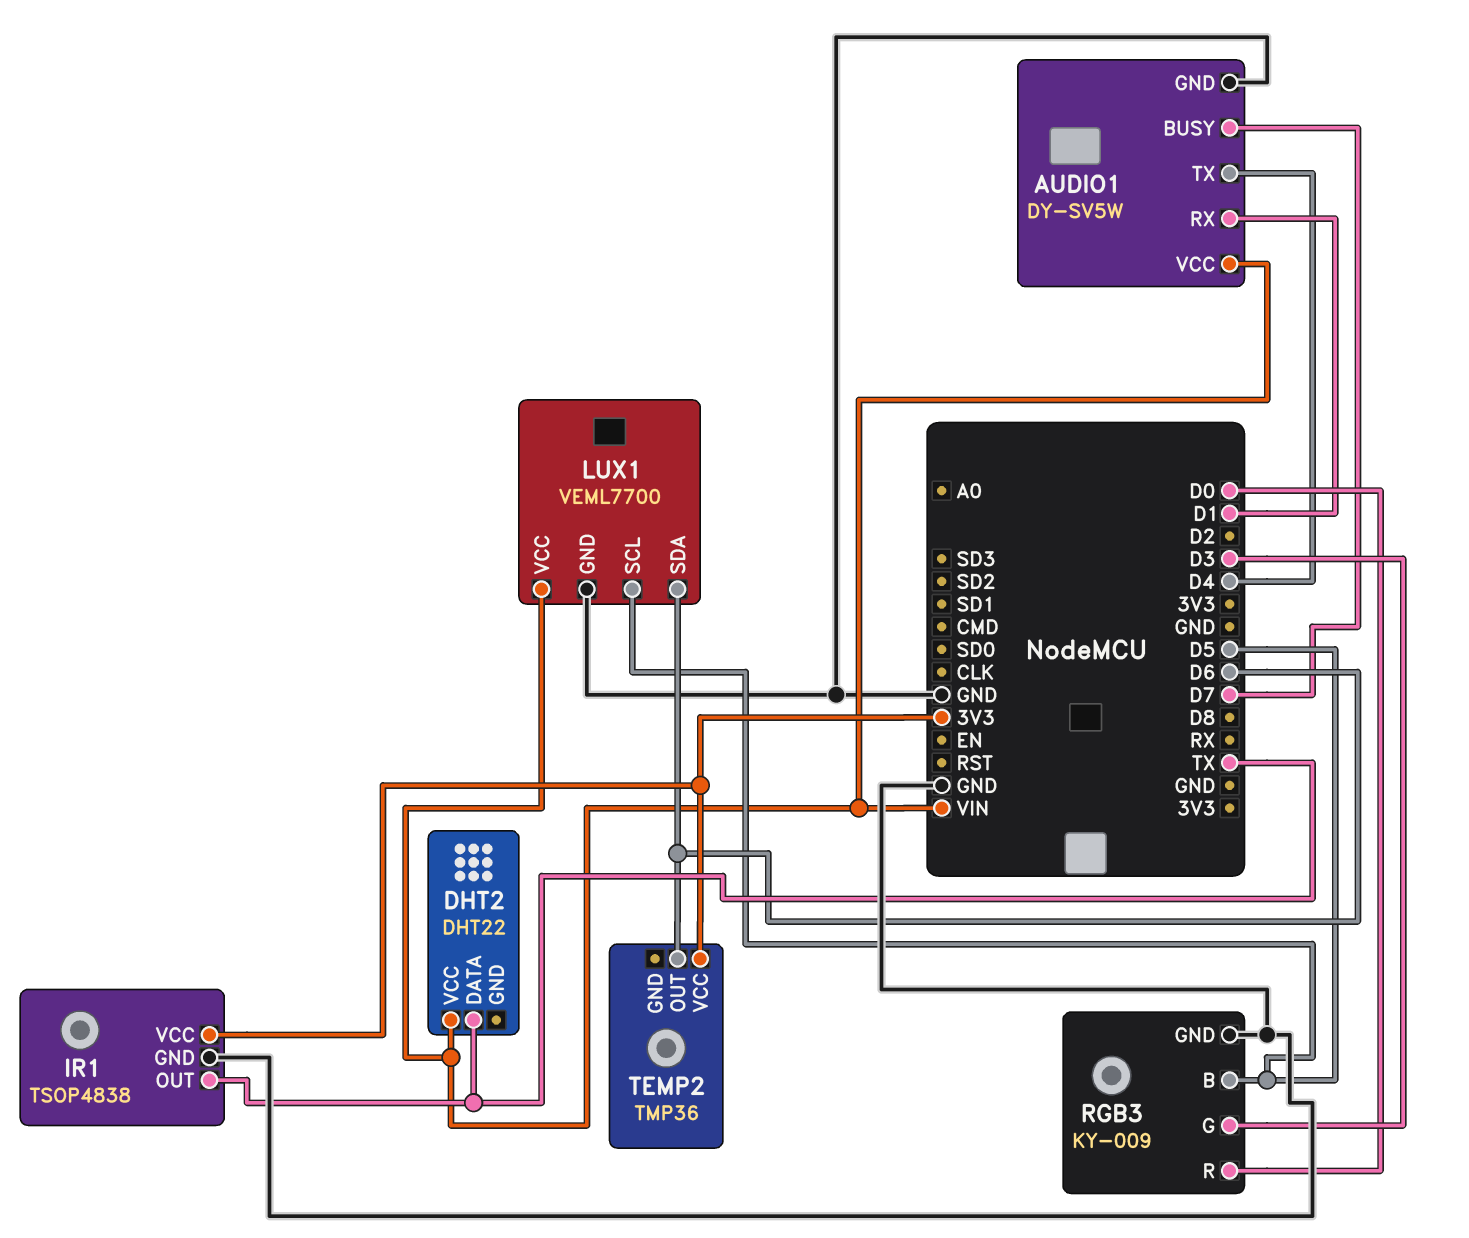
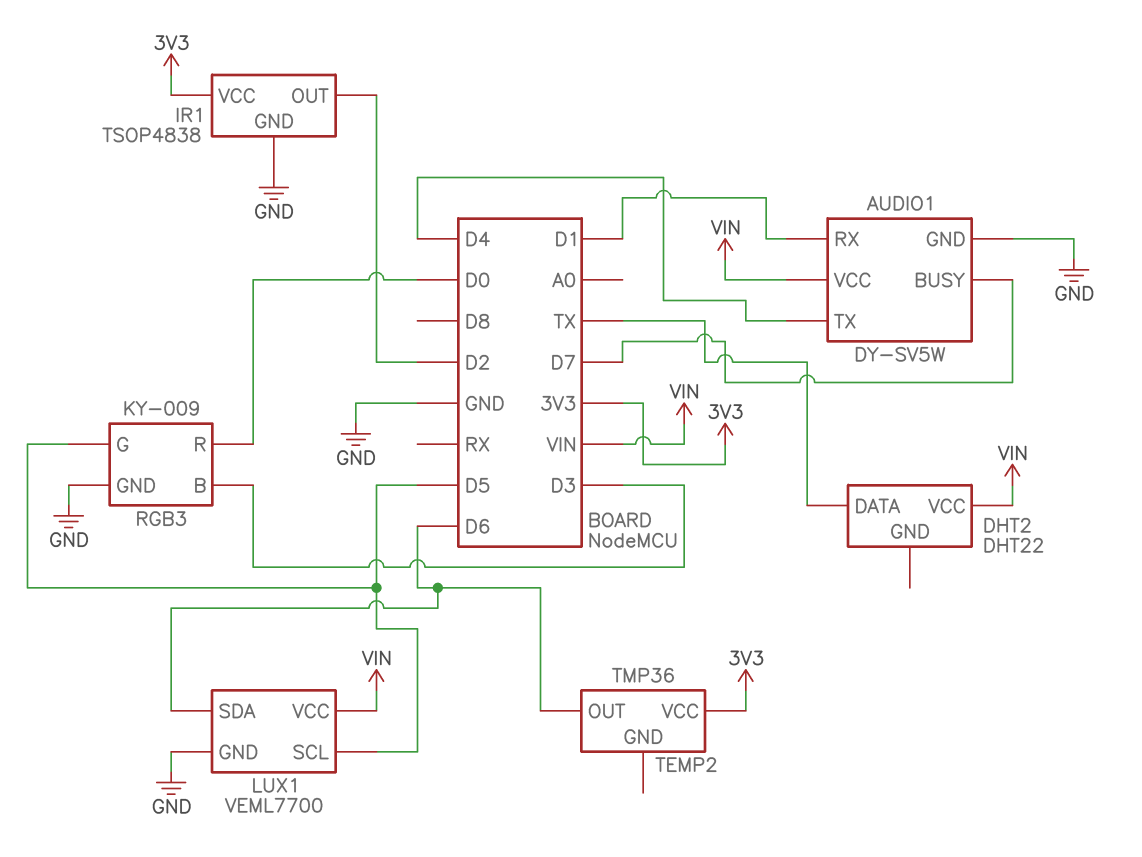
IR1 pin OUT: TX -> D2
RGB3 pin B: D5 -> D3
RGB3 pin G: D3 -> D5

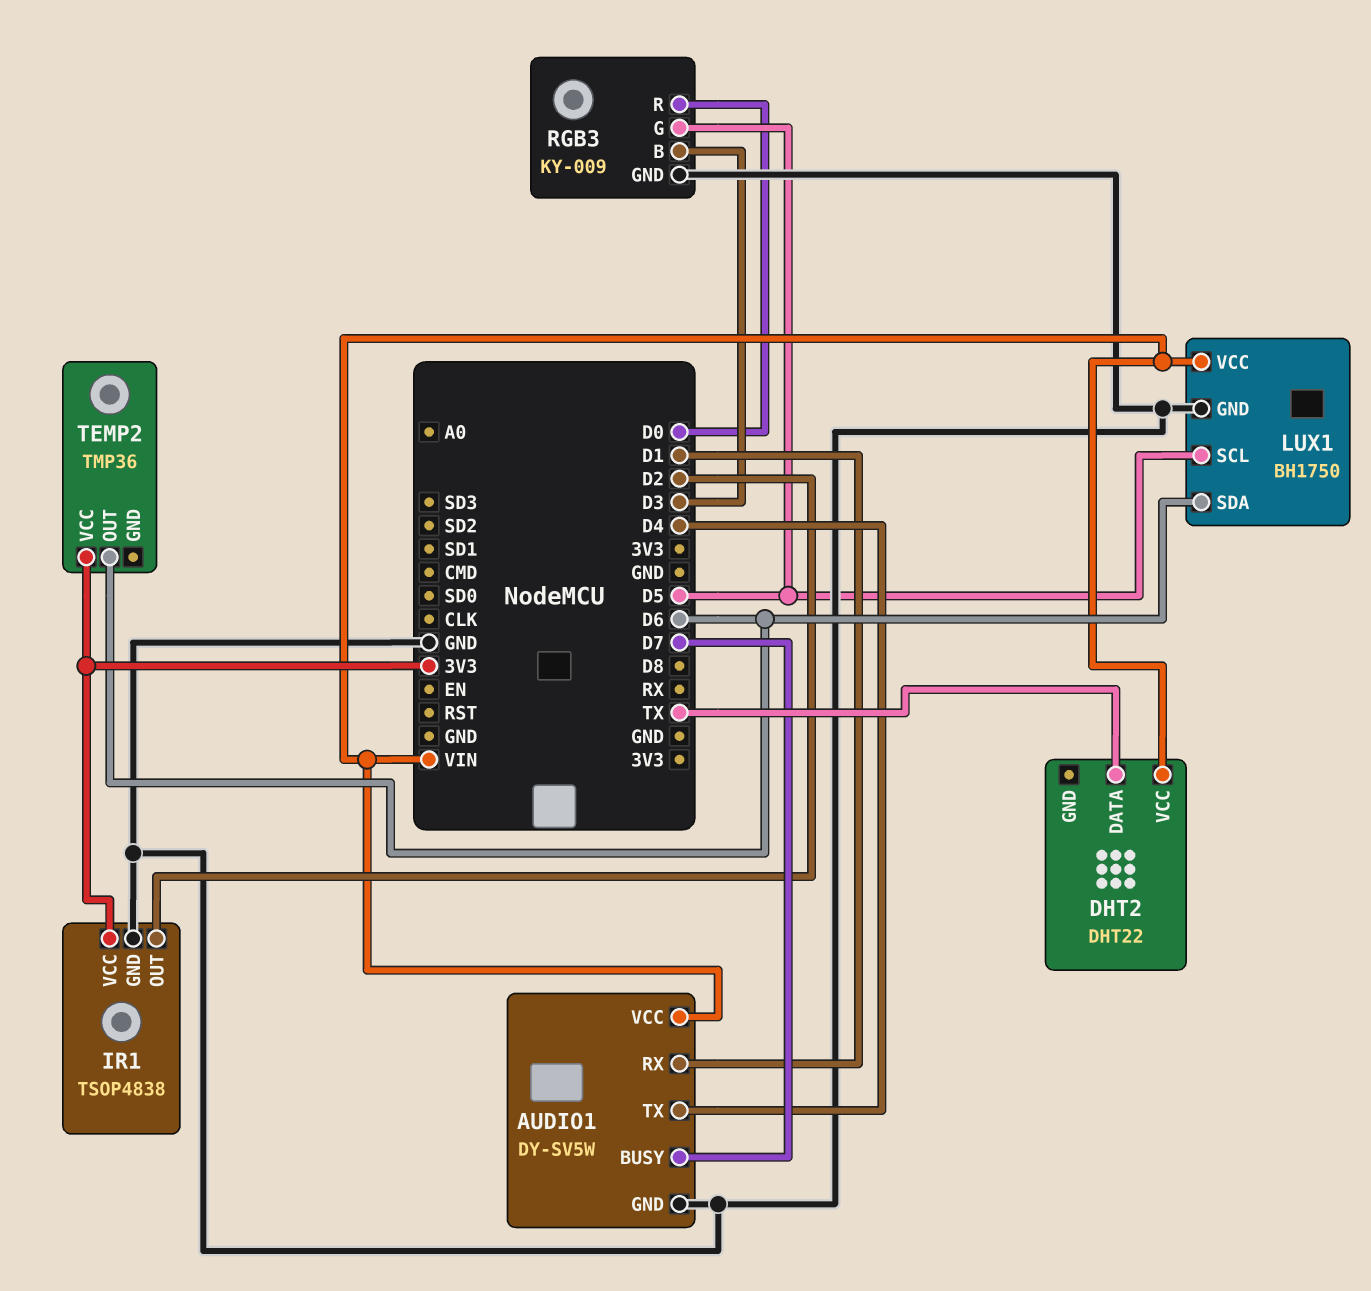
LUX1: VEML7700 -> BH1750

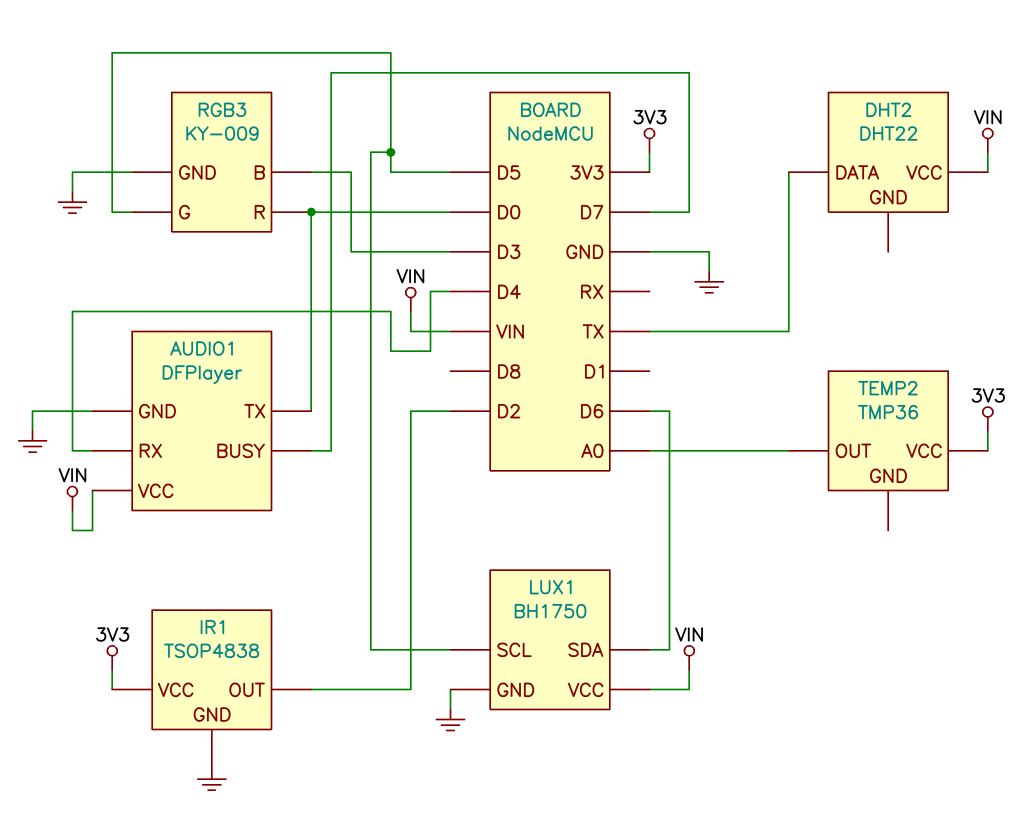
AUDIO1: DY-SV5W -> DFPlayer
AUDIO1 pin RX: D1 -> D4
AUDIO1 pin TX: D4 -> D0
TEMP2 pin OUT: D6 -> A0

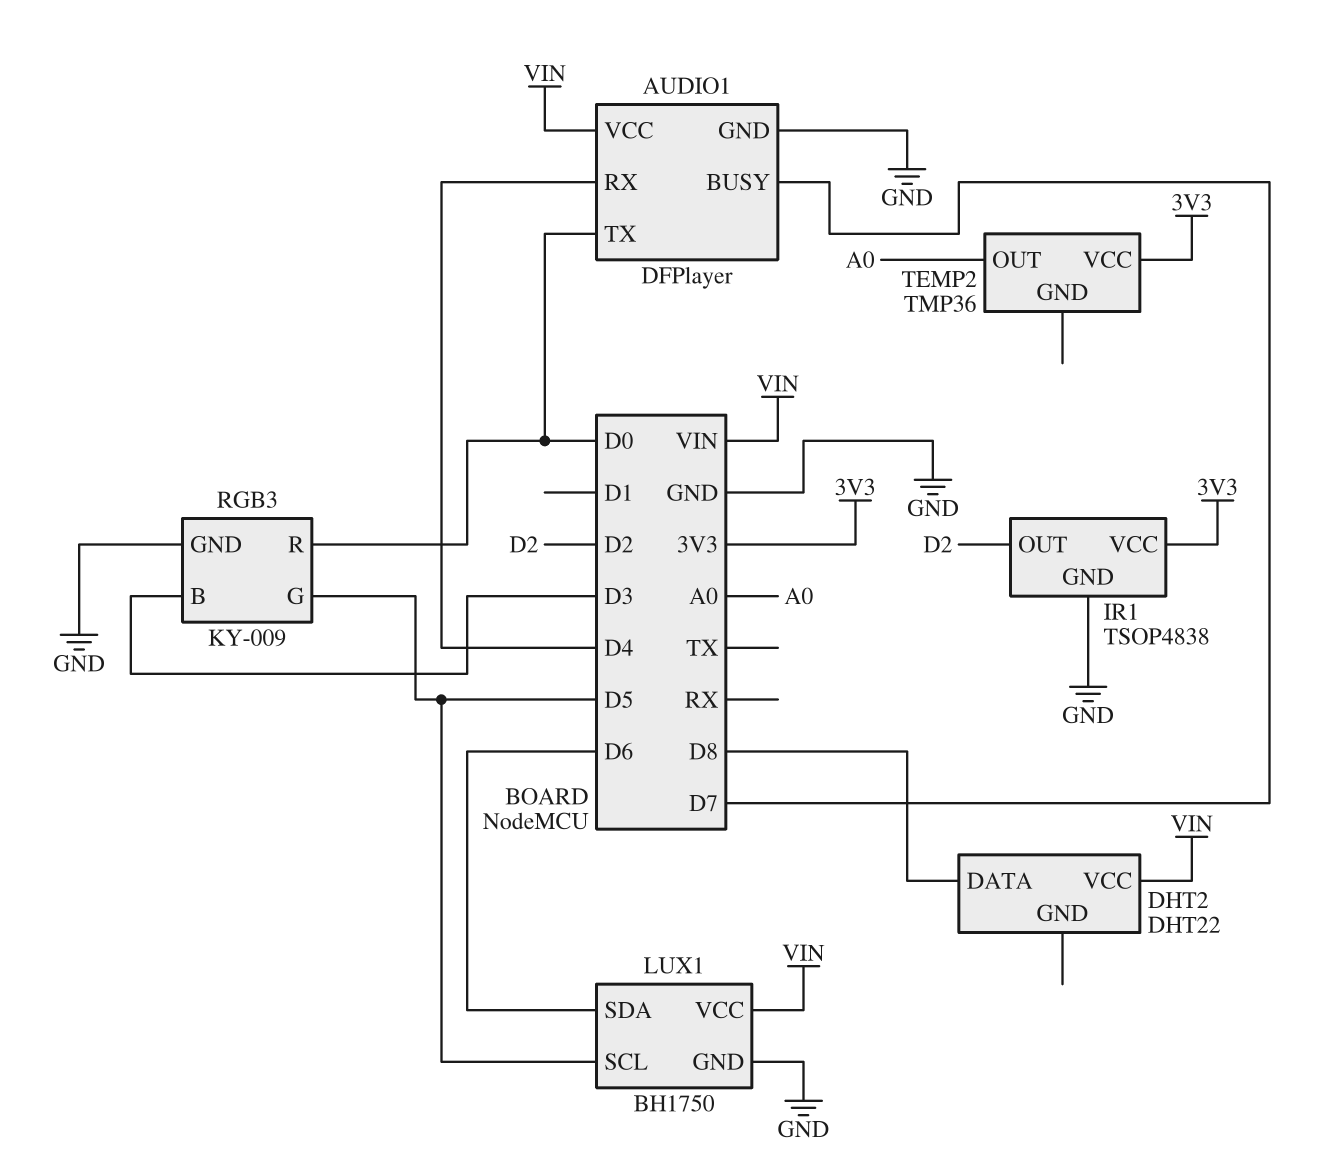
DHT2 pin DATA: TX -> D8

